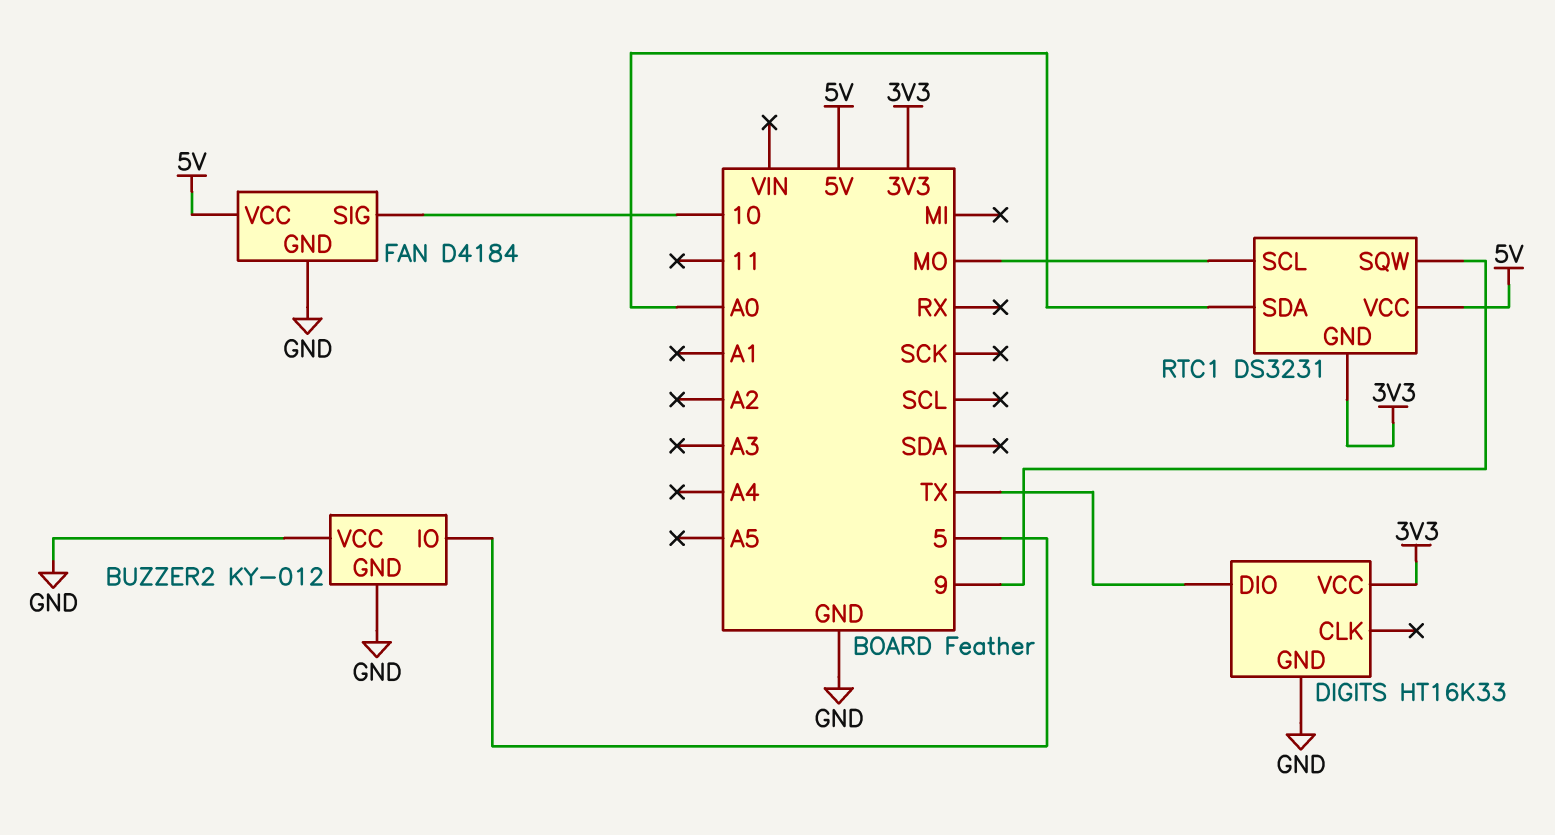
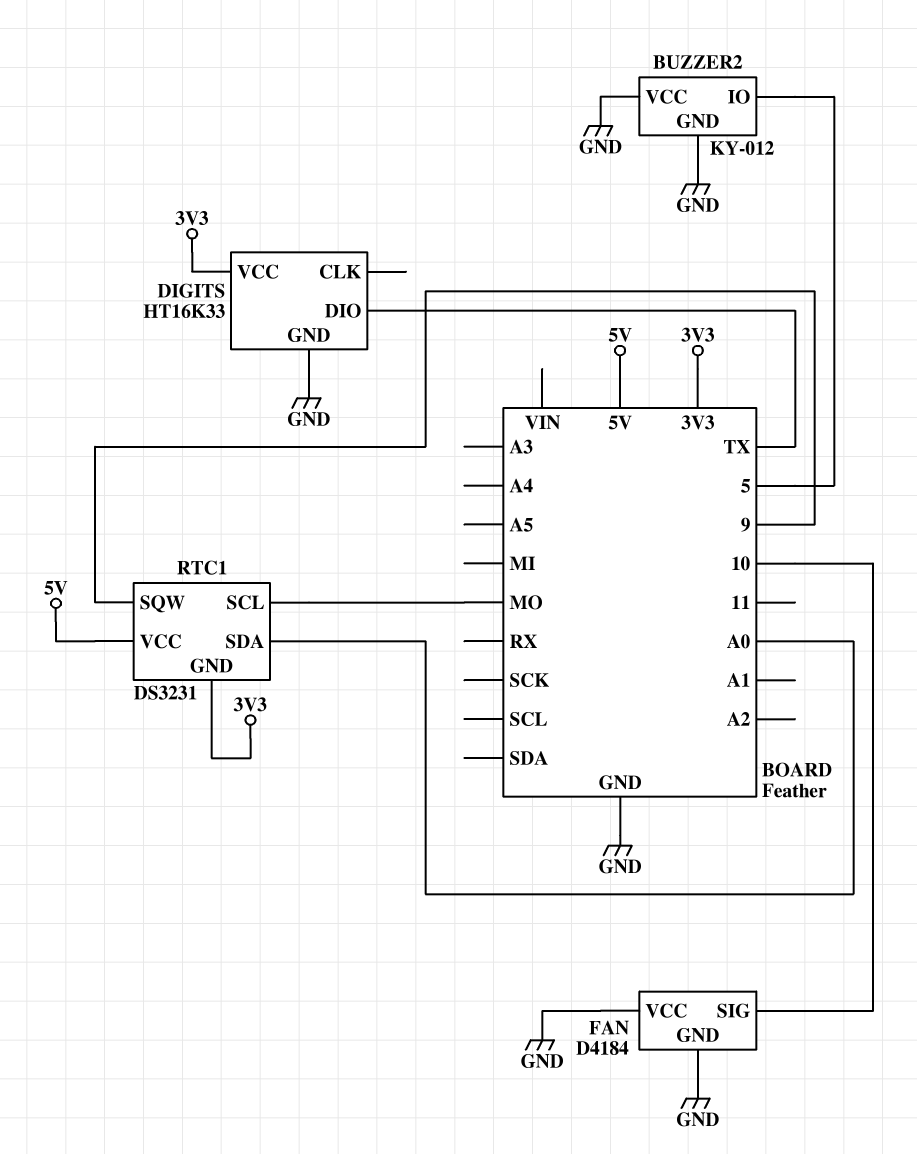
FAN pin VCC: 5V -> GND

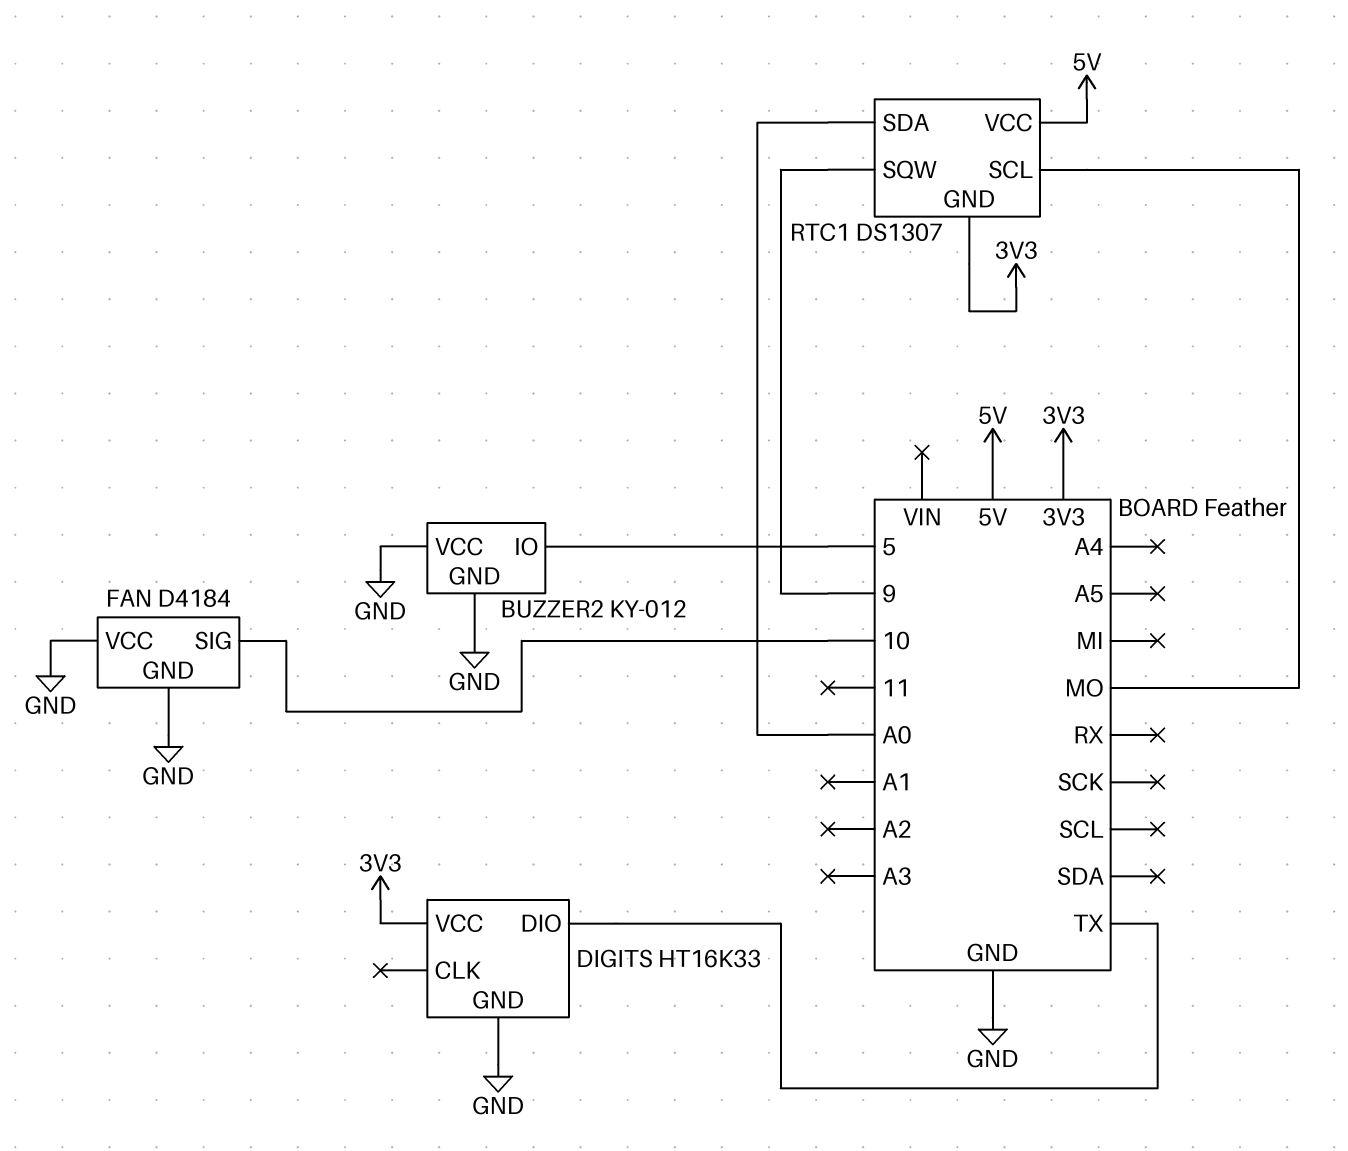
RTC1: DS3231 -> DS1307

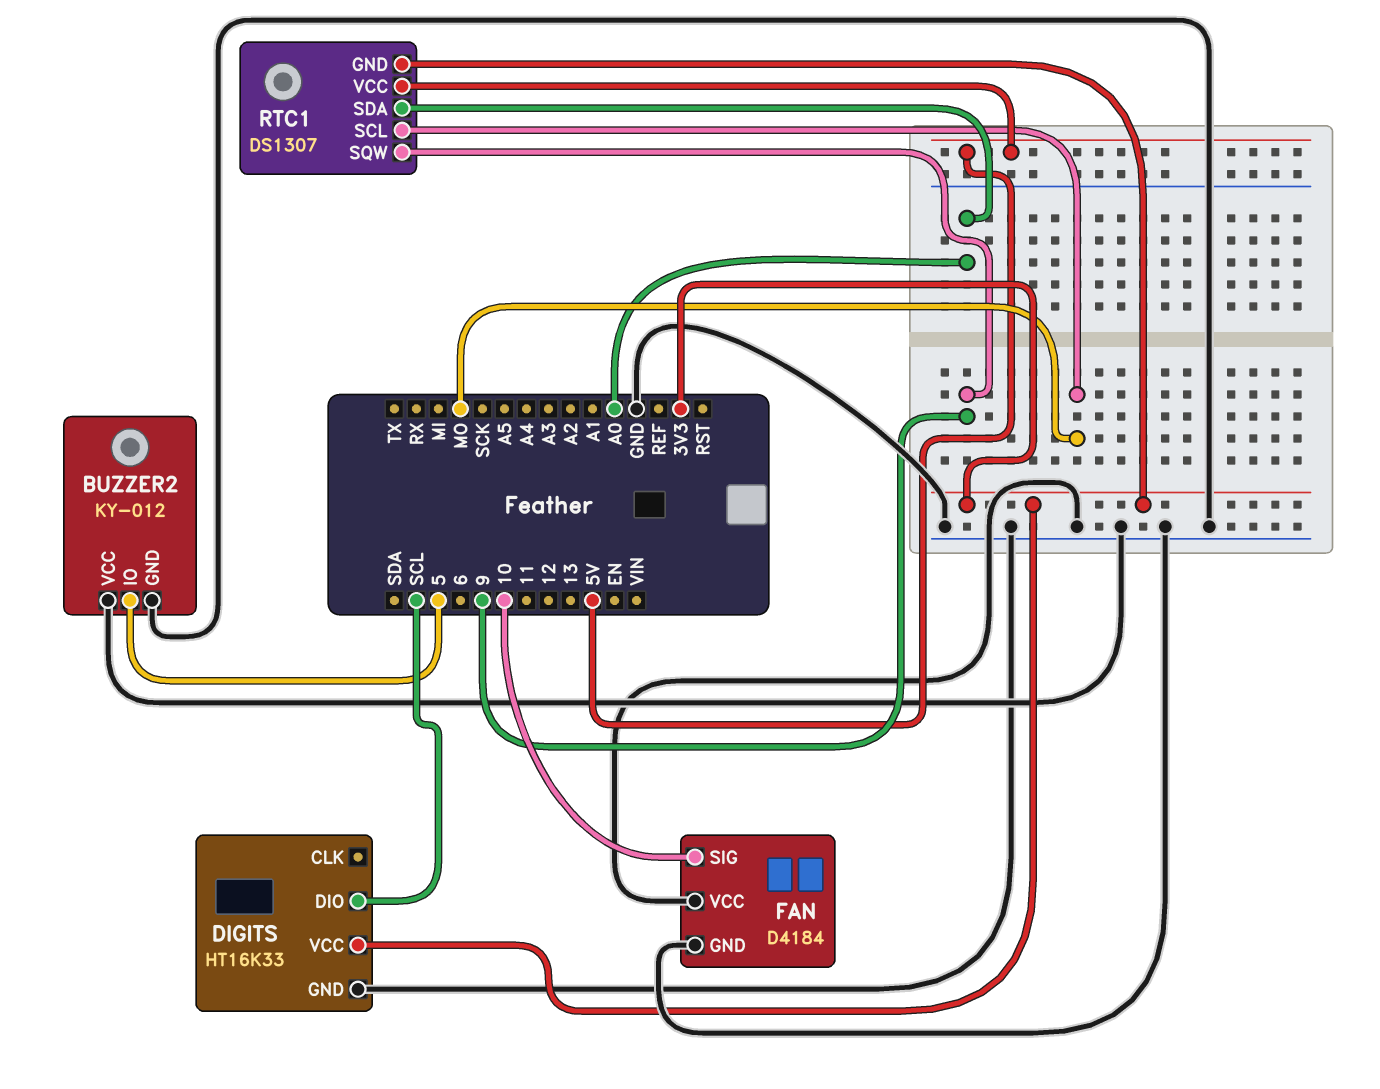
DIGITS pin DIO: TX -> SCL

